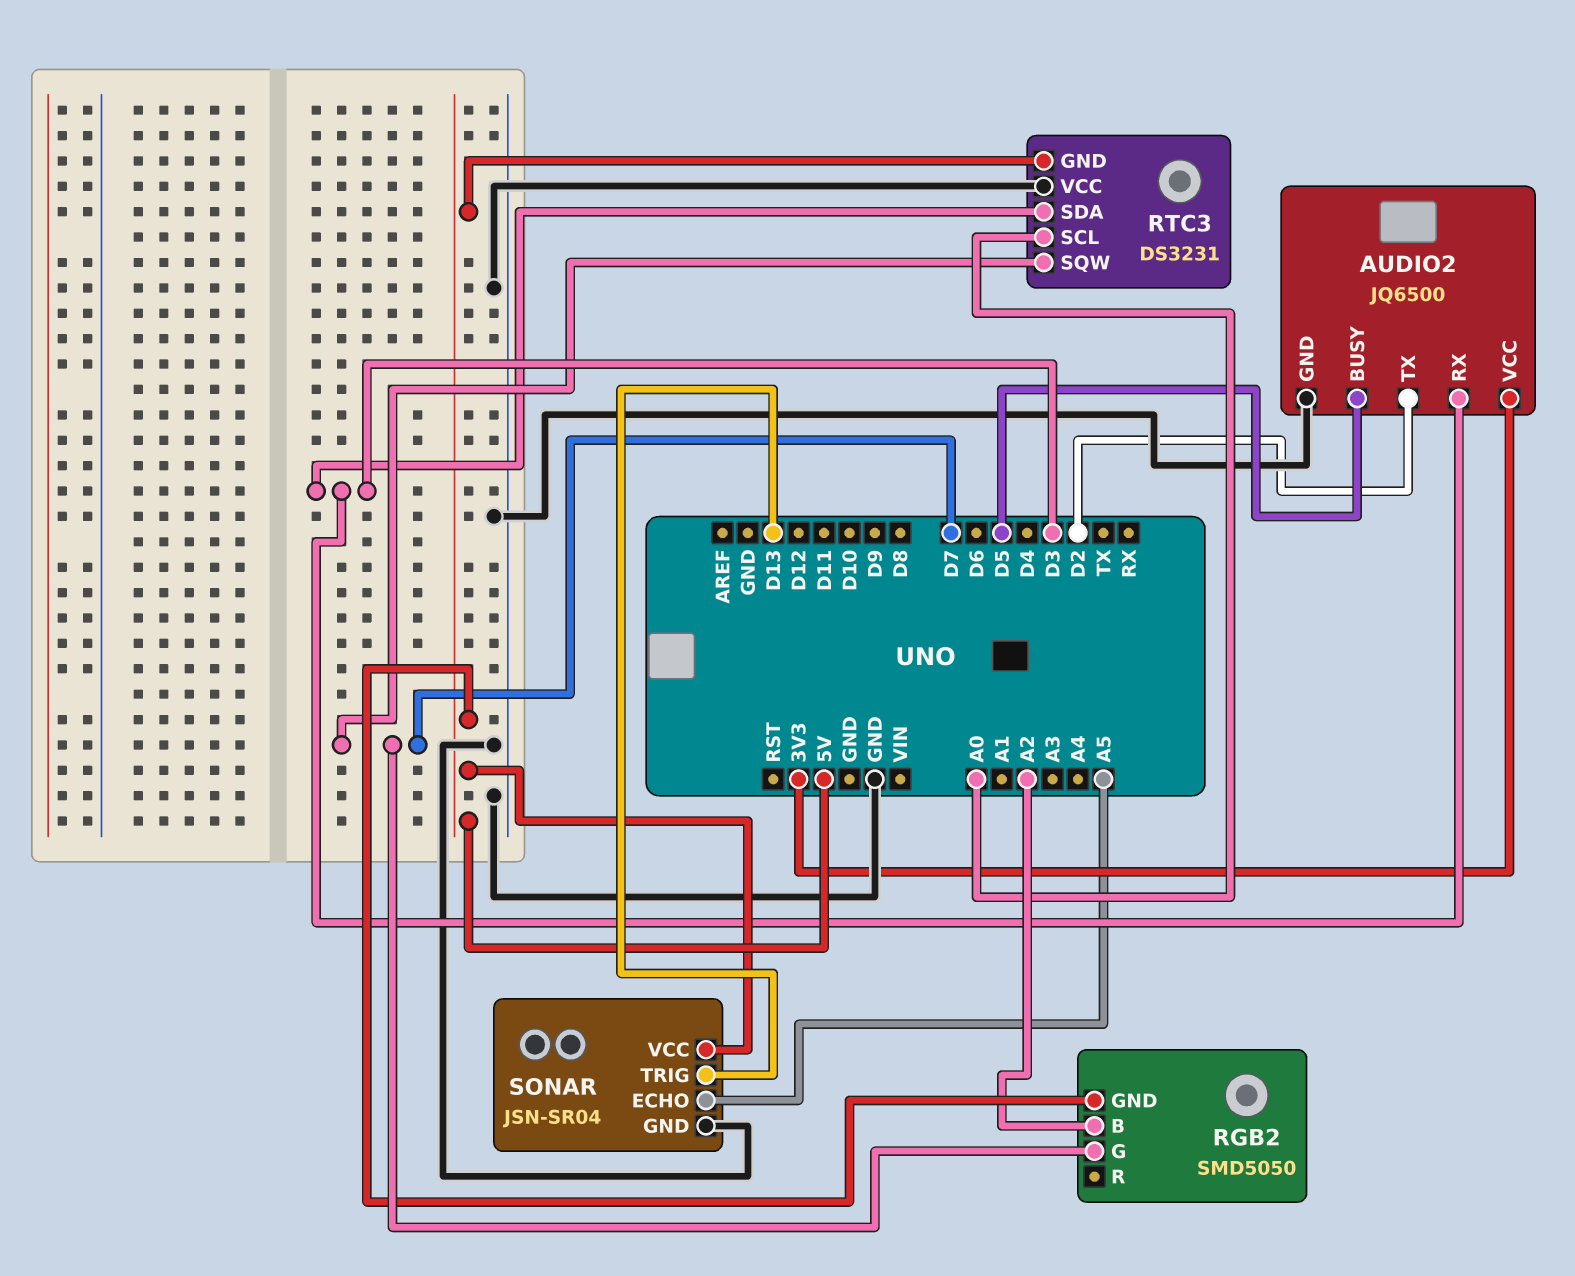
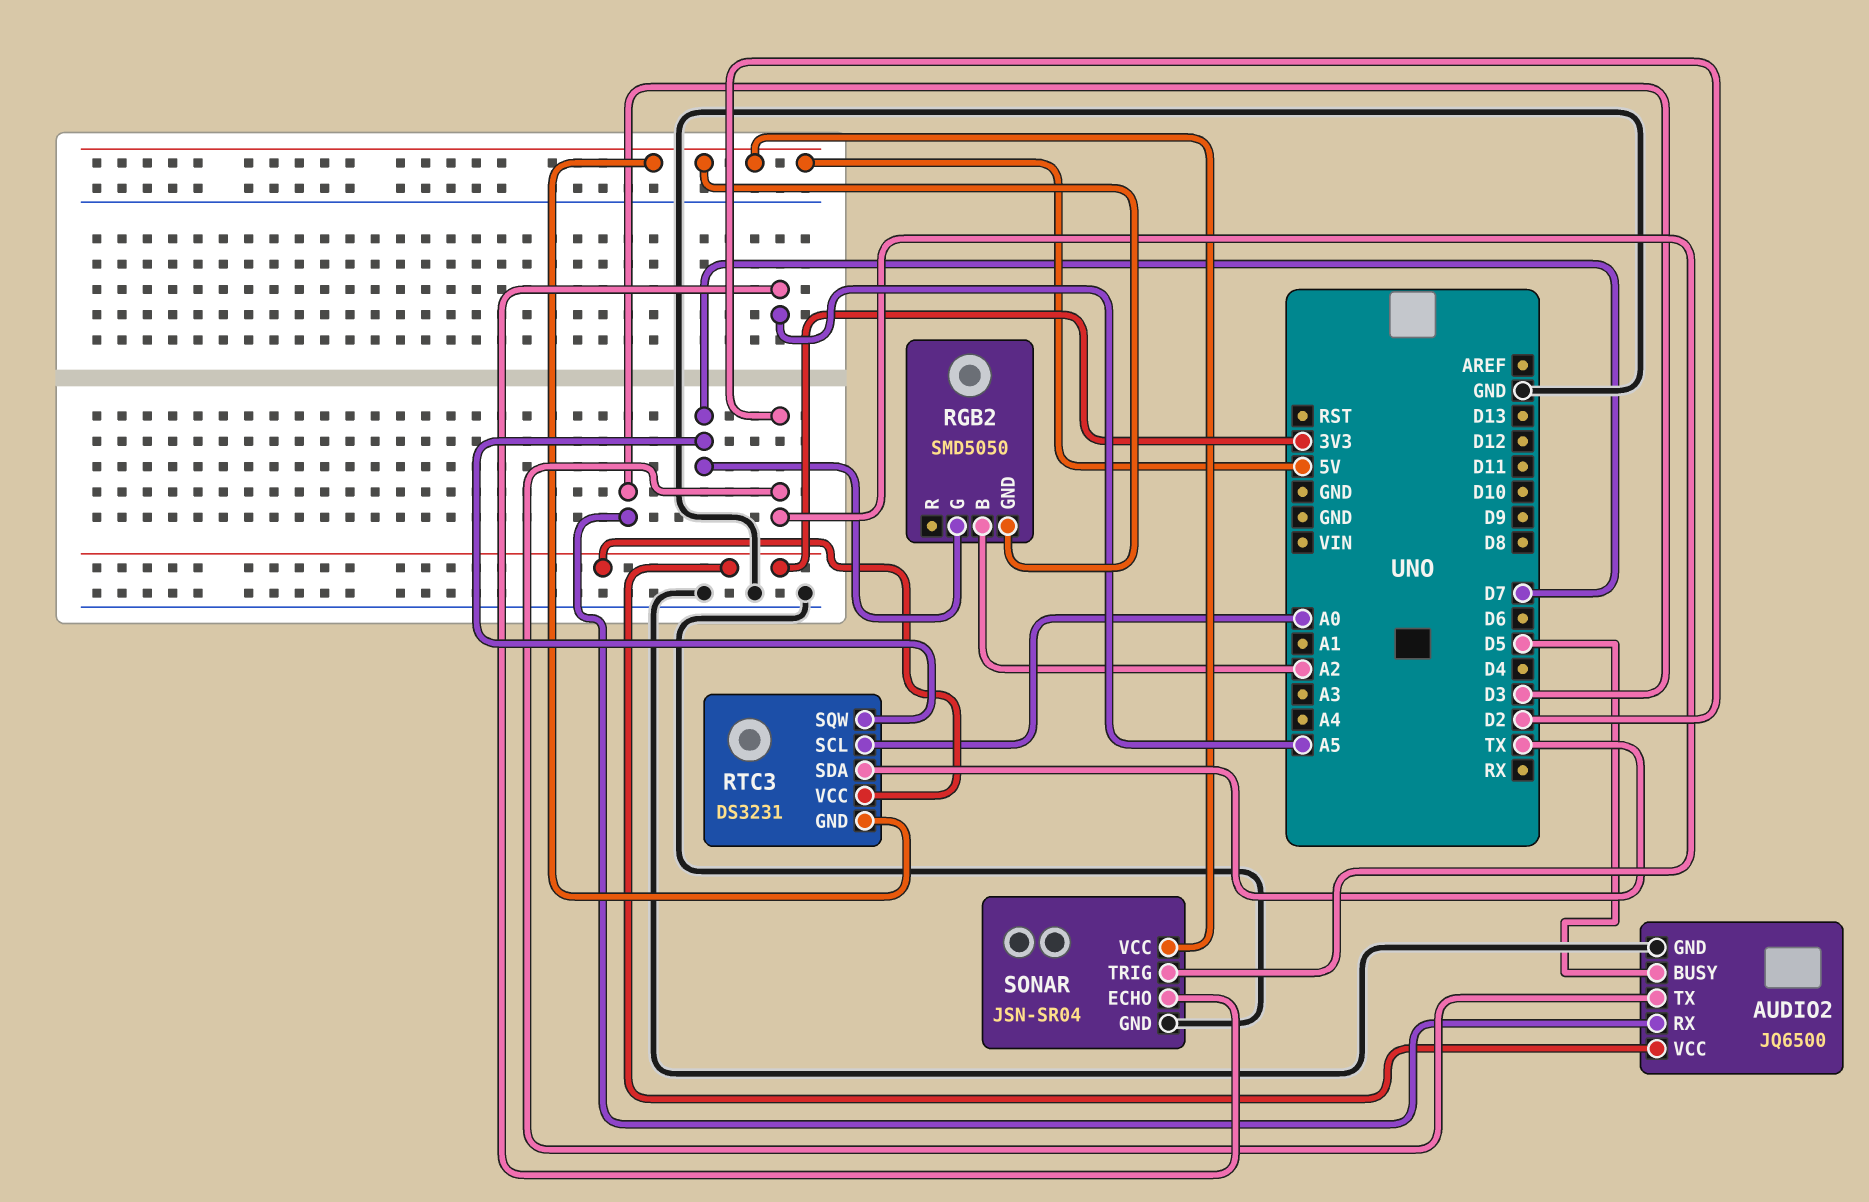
RTC3 pin SDA: D3 -> TX
RTC3 pin VCC: GND -> 3V3
SONAR pin TRIG: D13 -> D2

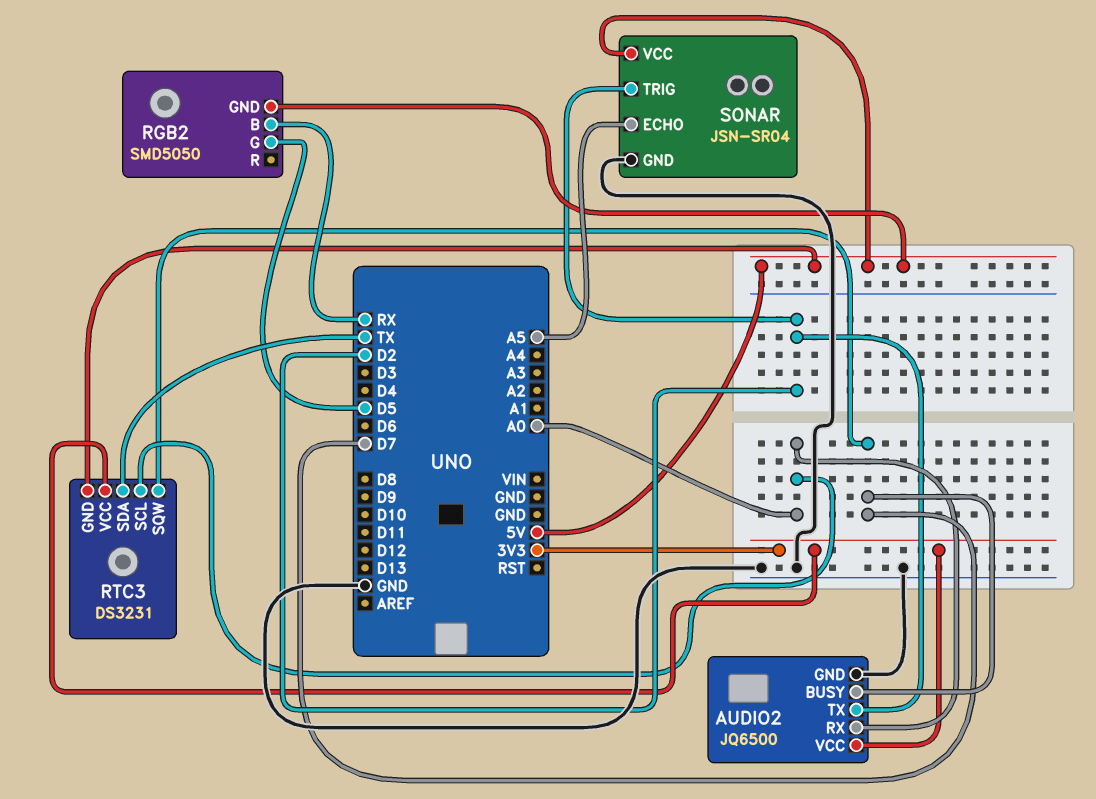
AUDIO2 pin BUSY: D5 -> D7
AUDIO2 pin RX: D3 -> A0
RGB2 pin B: A2 -> RX
RGB2 pin G: D7 -> D5

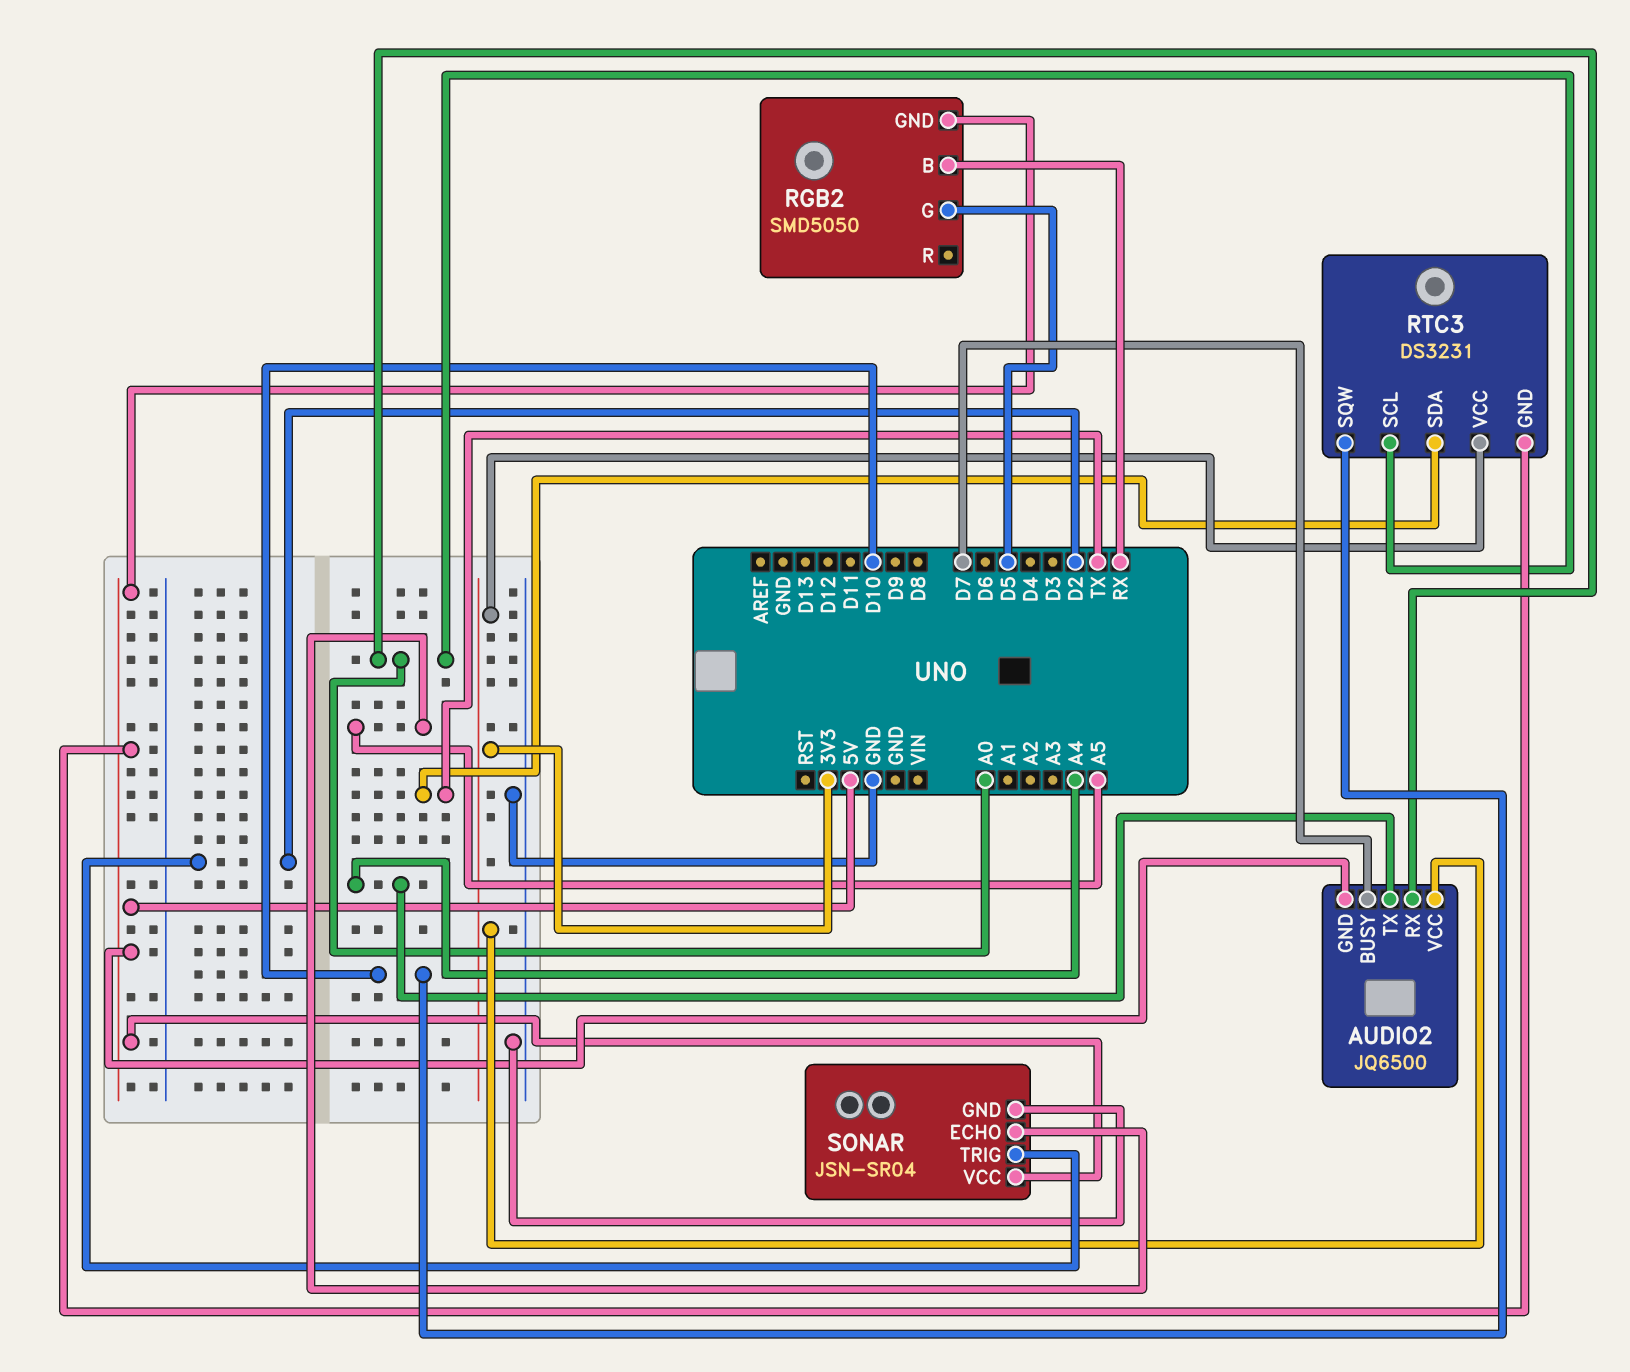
AUDIO2 pin GND: GND -> 5V
AUDIO2 pin TX: D2 -> A4
RTC3 pin SQW: D7 -> D10

